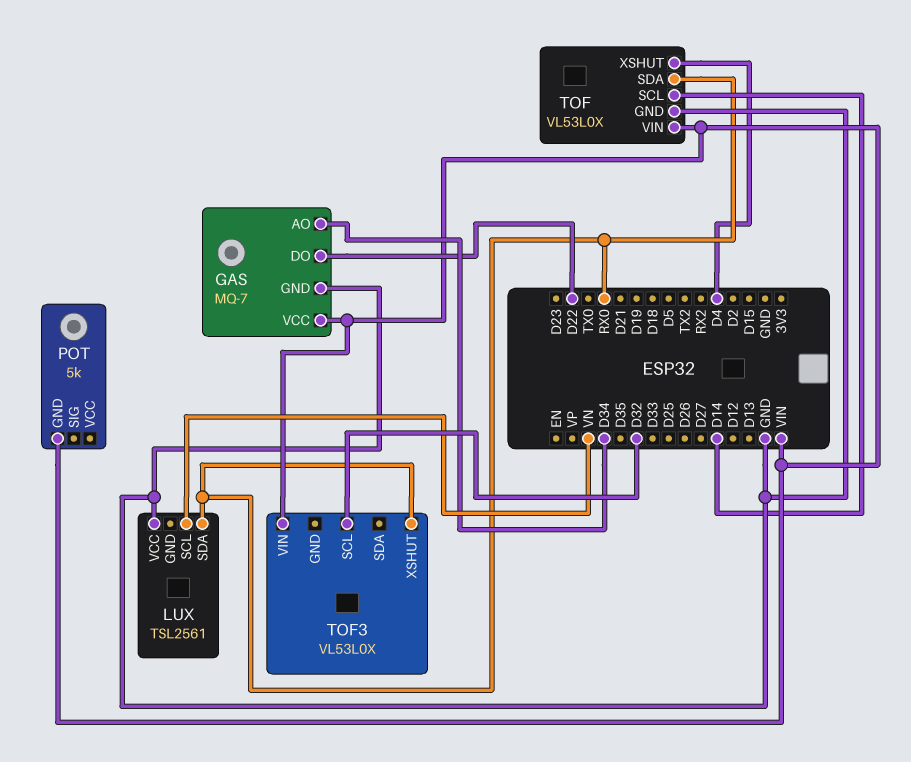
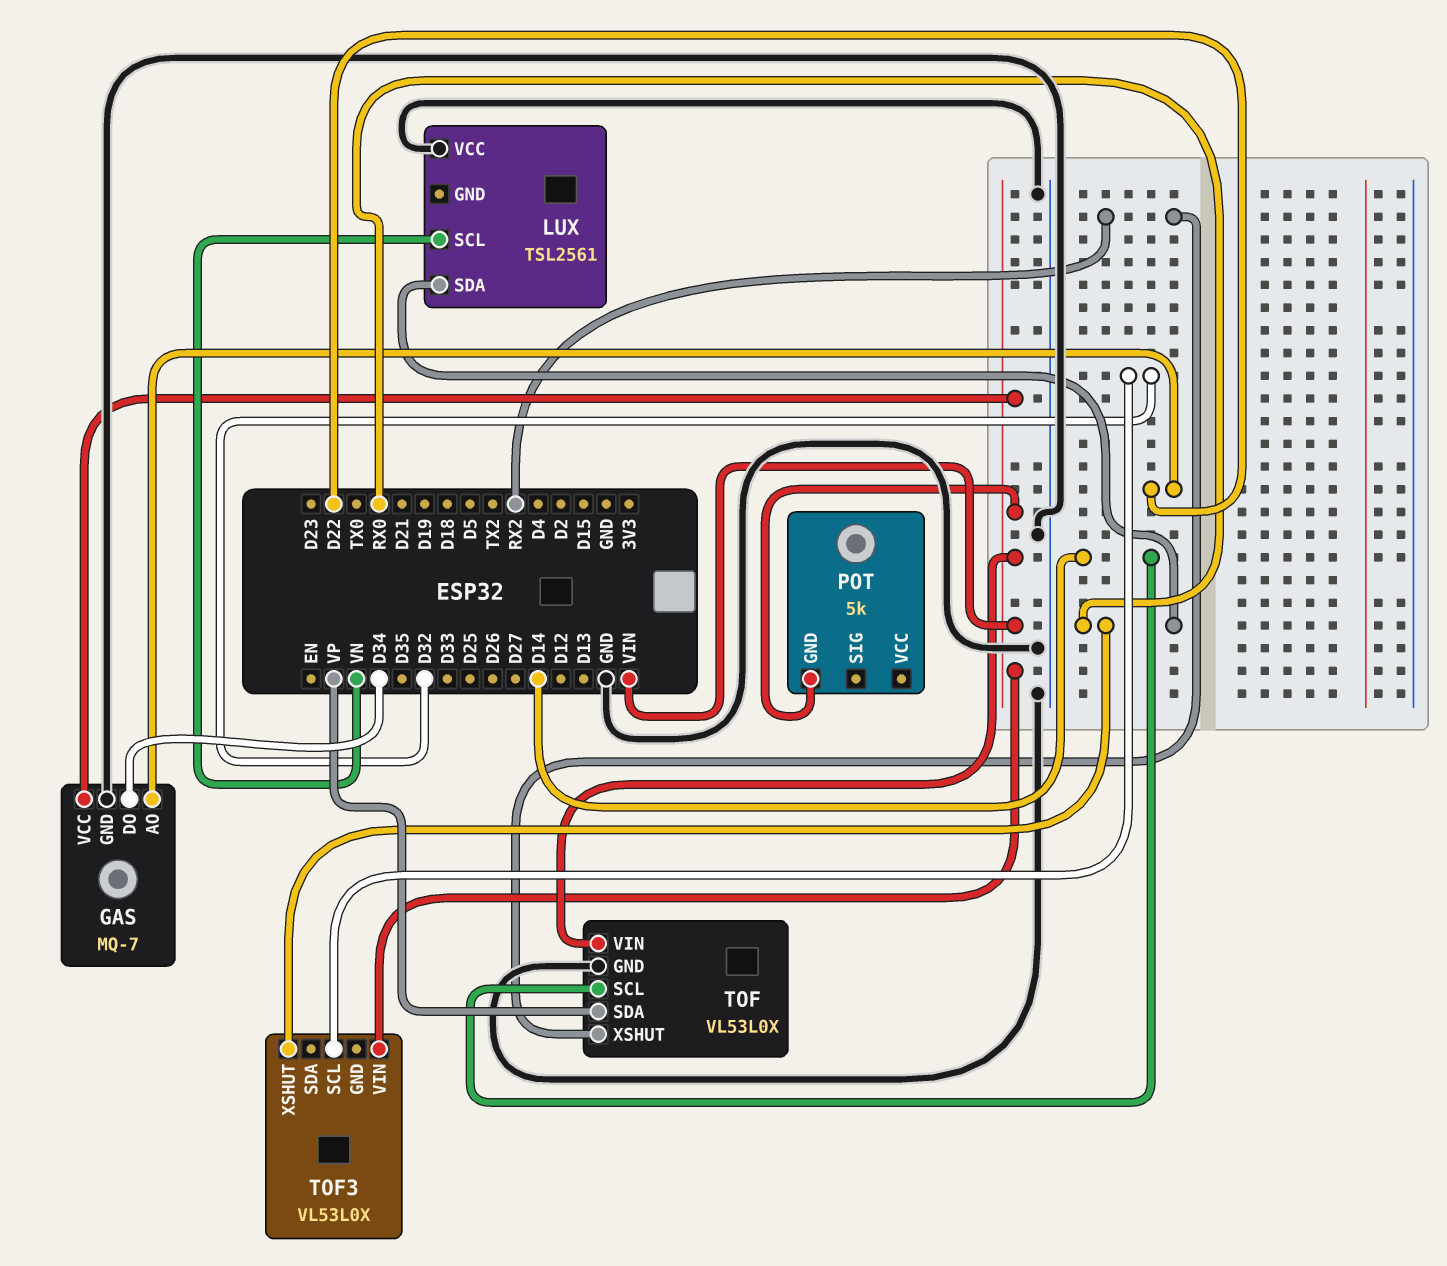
GAS pin AO: D34 -> D22
GAS pin DO: D22 -> D34
TOF pin SDA: RX0 -> VP
TOF pin XSHUT: D4 -> RX2

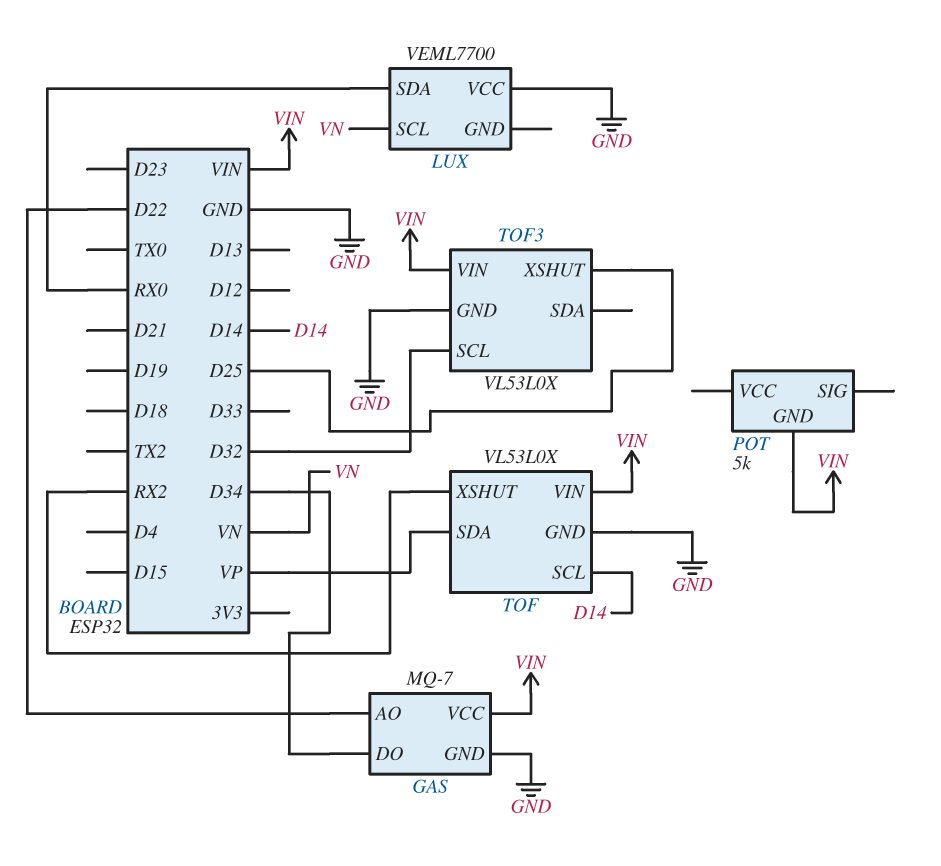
LUX: TSL2561 -> VEML7700
TOF3 pin GND: none -> GND
TOF3 pin XSHUT: RX0 -> D25

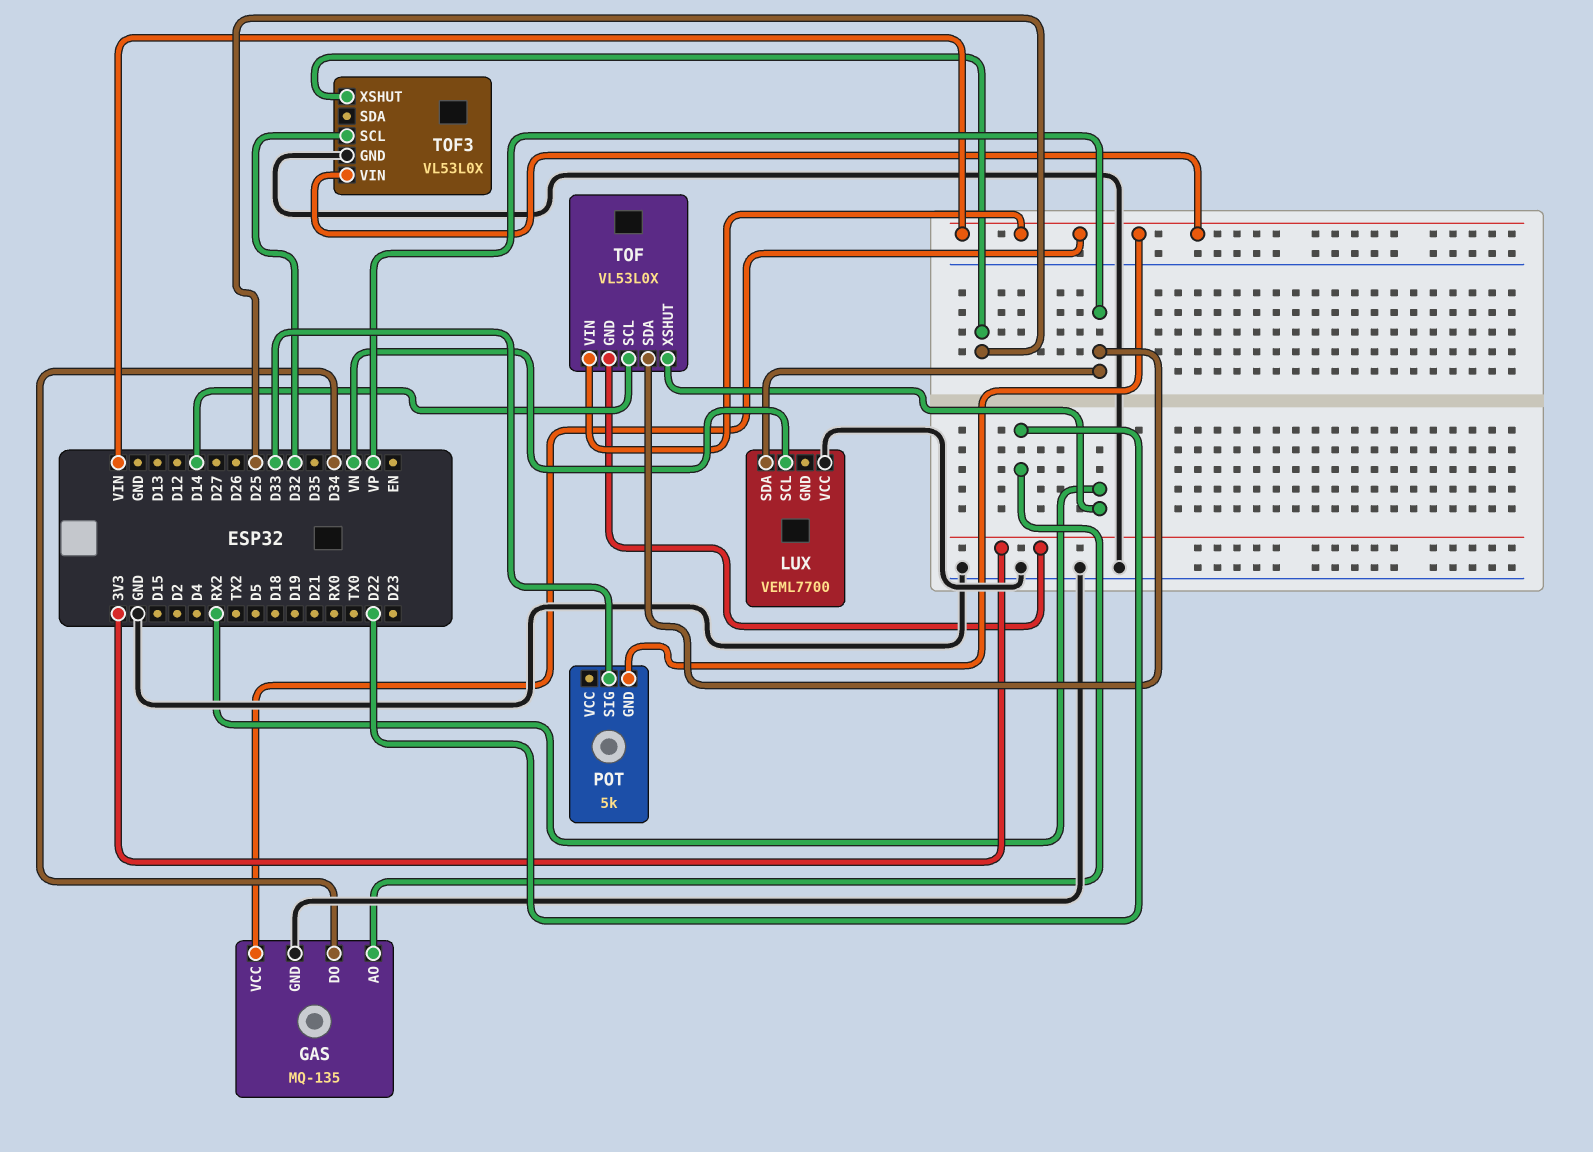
GAS: MQ-7 -> MQ-135
LUX pin SDA: RX0 -> VP
POT pin SIG: none -> D33
TOF pin GND: GND -> 3V3

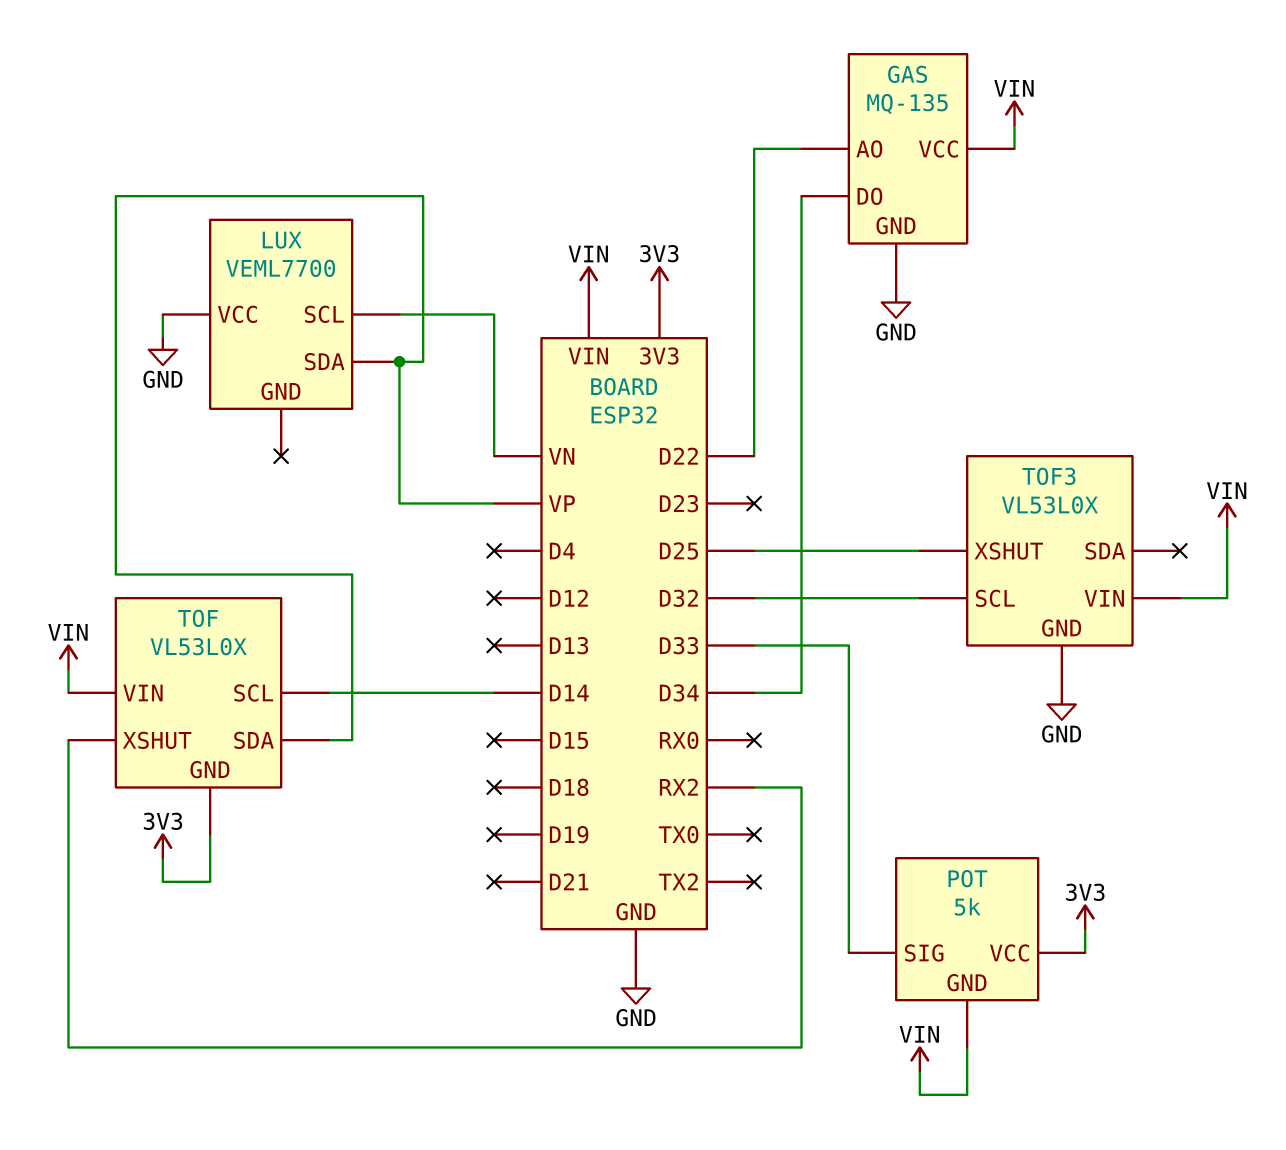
POT pin VCC: none -> 3V3

